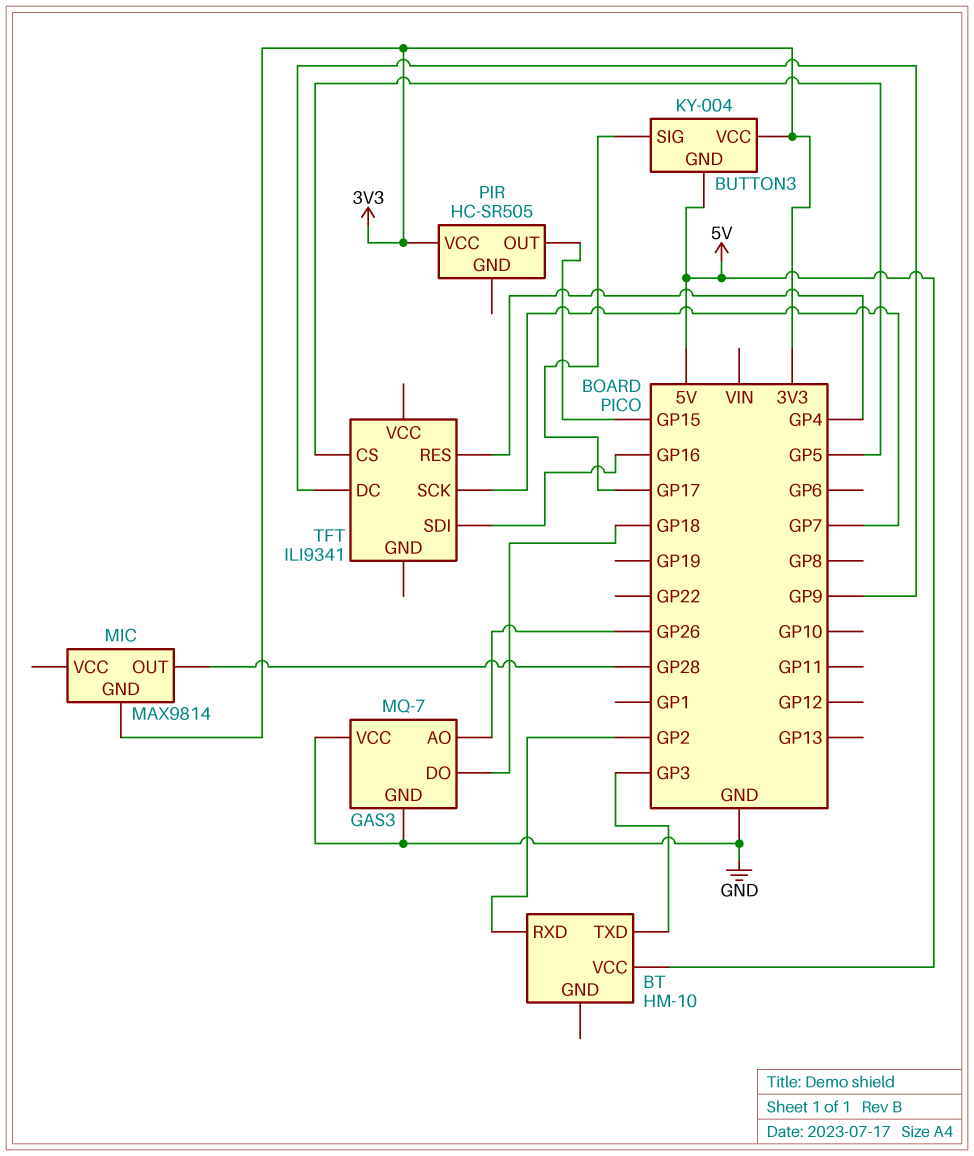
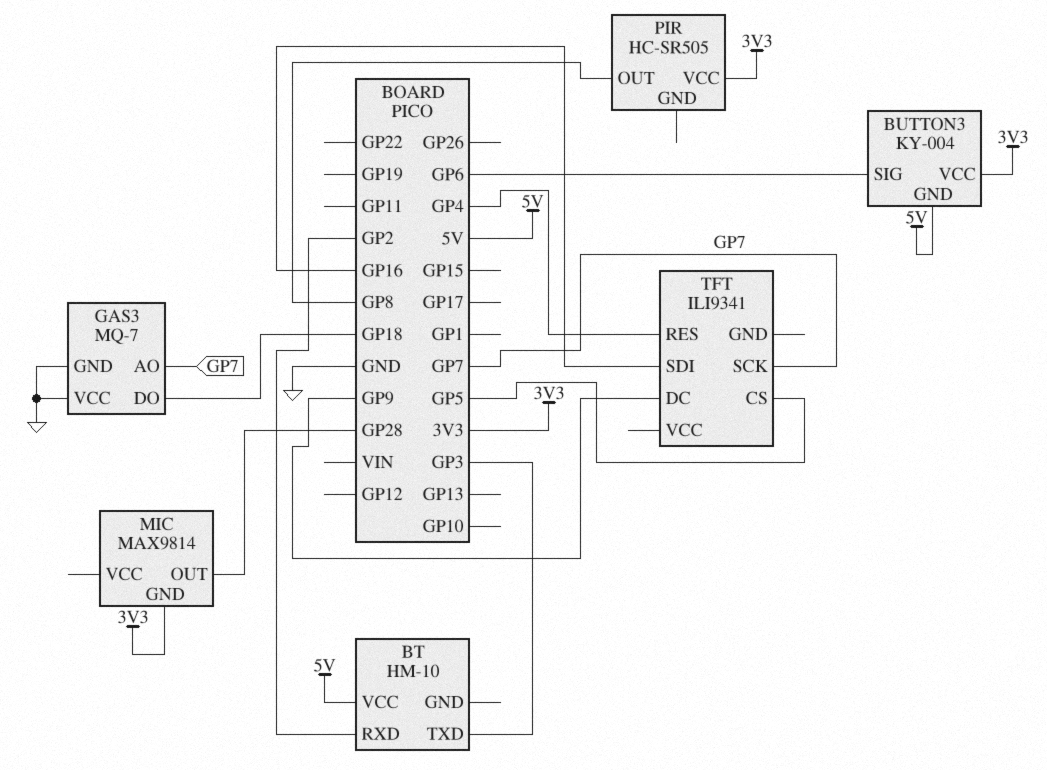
BUTTON3 pin SIG: GP17 -> GP6
GAS3 pin AO: GP26 -> GP7
PIR pin OUT: GP15 -> GP8

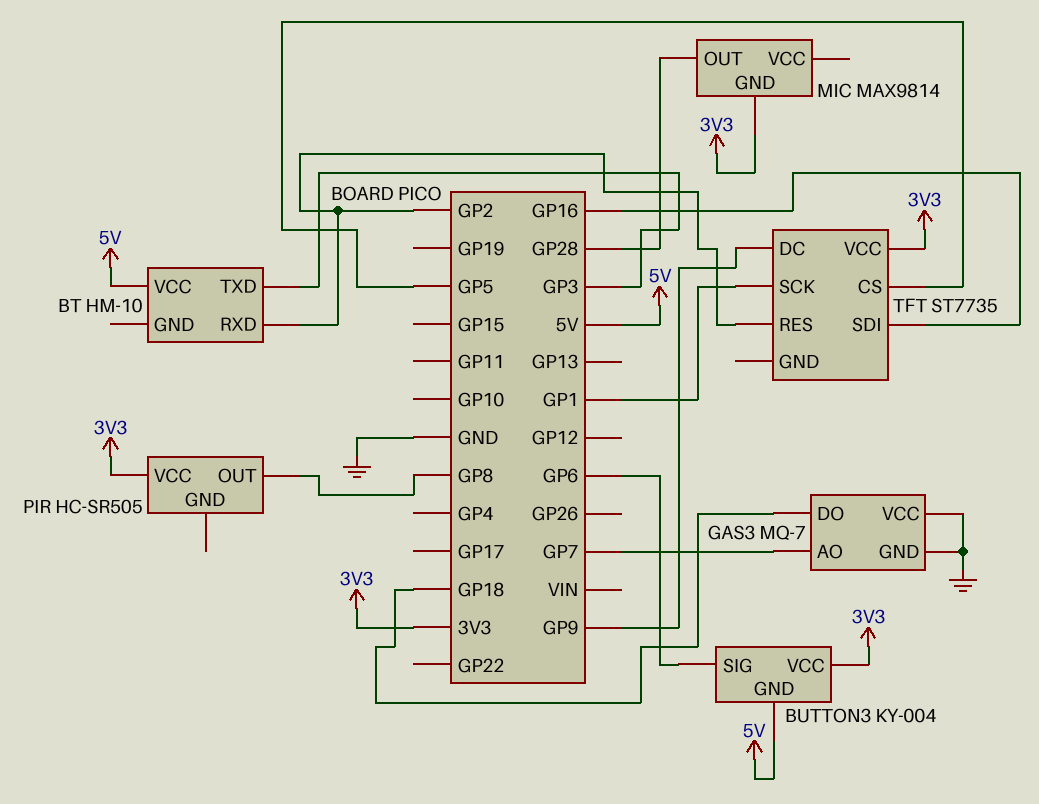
TFT: ILI9341 -> ST7735
TFT pin RES: GP4 -> GP2
TFT pin SCK: GP7 -> GP1
TFT pin VCC: none -> 3V3

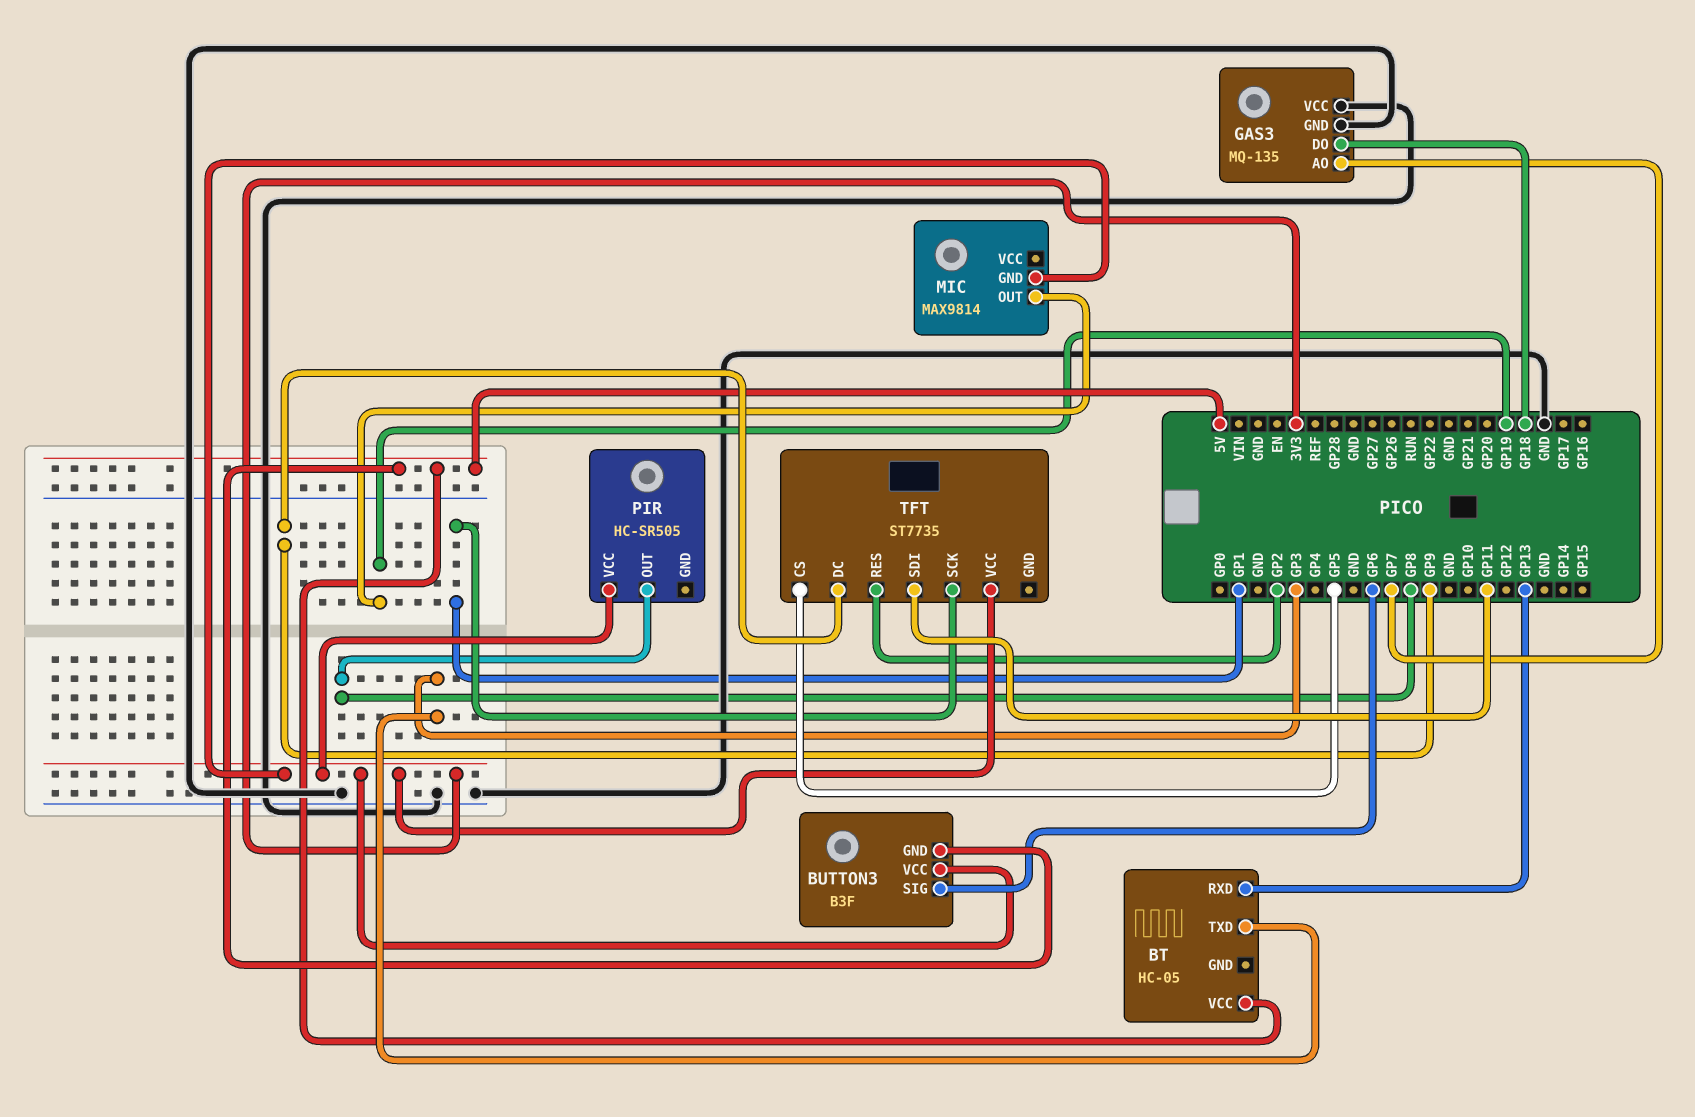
BT: HM-10 -> HC-05
BT pin RXD: GP2 -> GP13
BUTTON3: KY-004 -> B3F
GAS3: MQ-7 -> MQ-135
MIC pin OUT: GP28 -> GP19
TFT pin SDI: GP16 -> GP11

